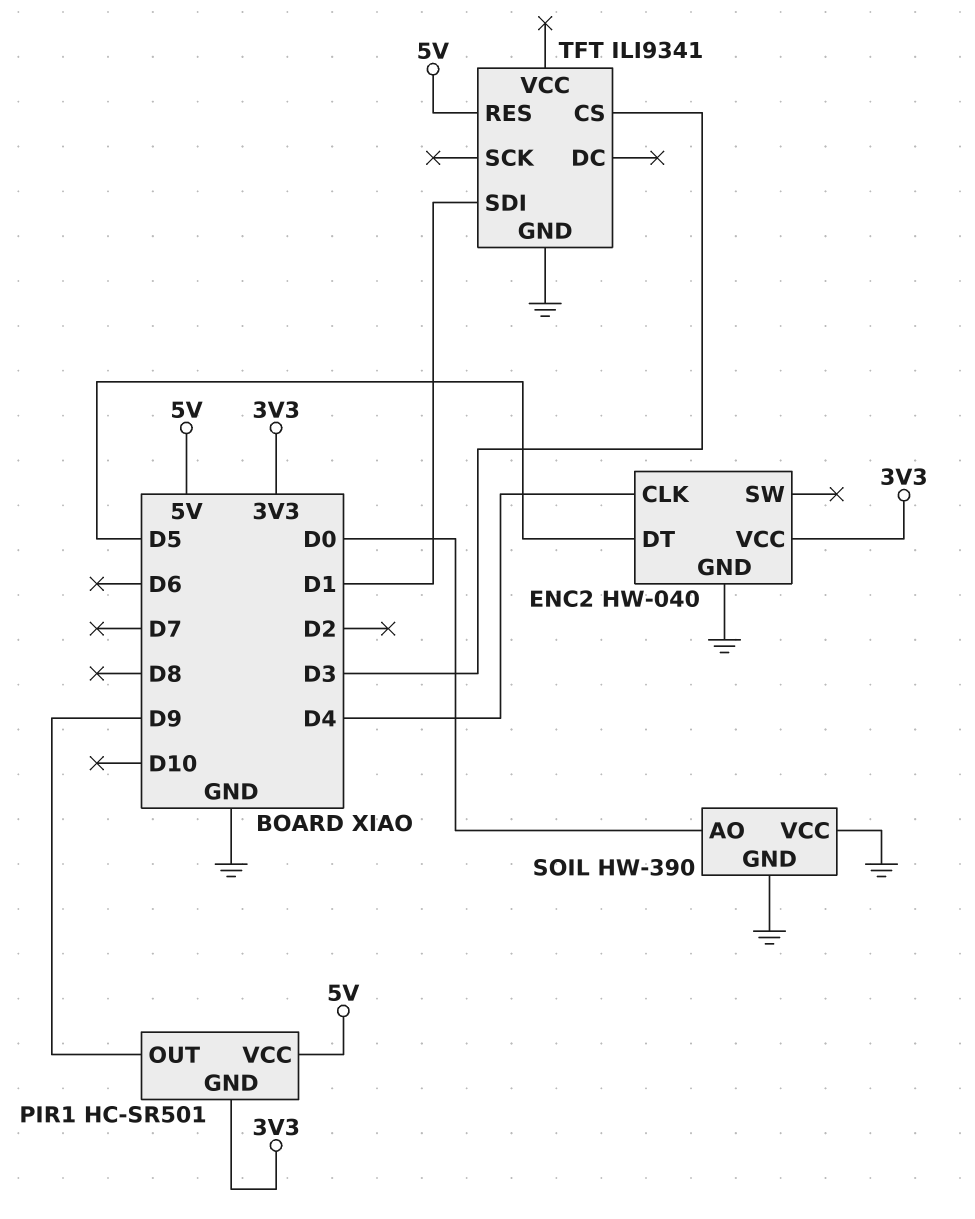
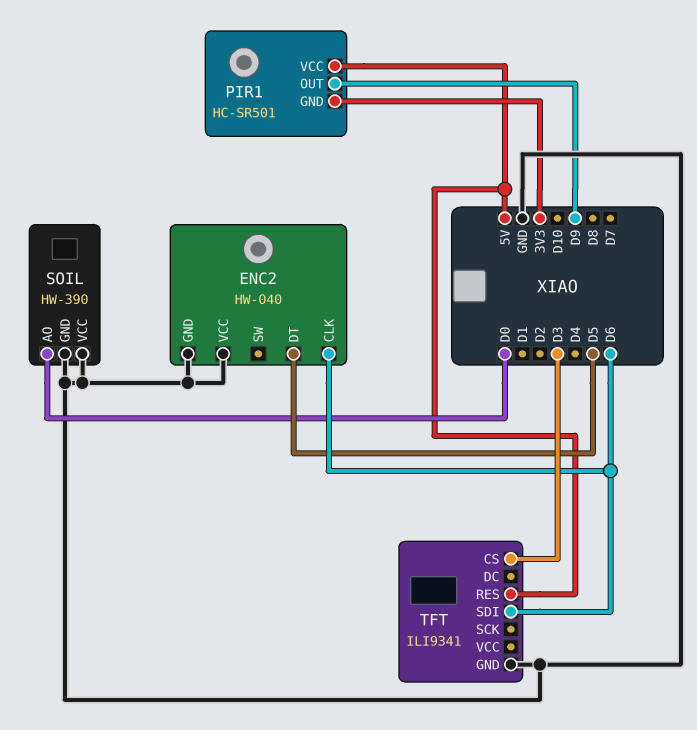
ENC2 pin CLK: D4 -> D6
ENC2 pin VCC: 3V3 -> GND
TFT pin SDI: D1 -> D6

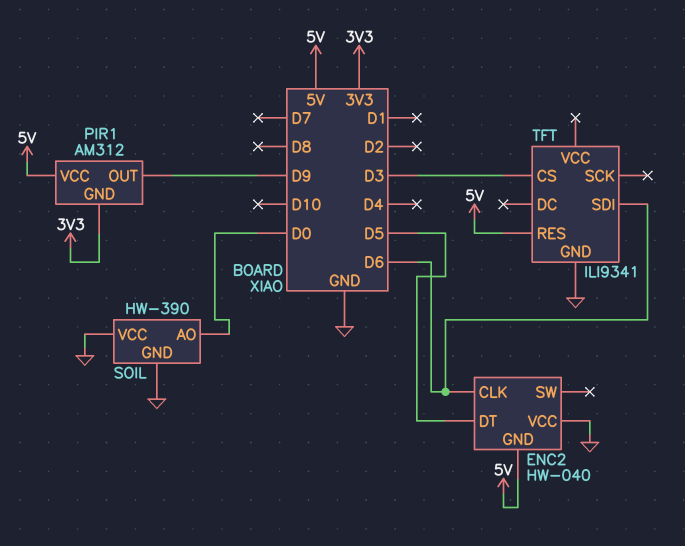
ENC2 pin GND: GND -> 5V
PIR1: HC-SR501 -> AM312

